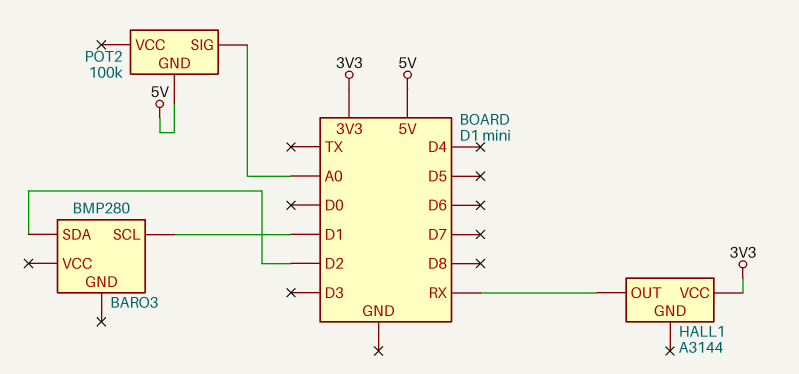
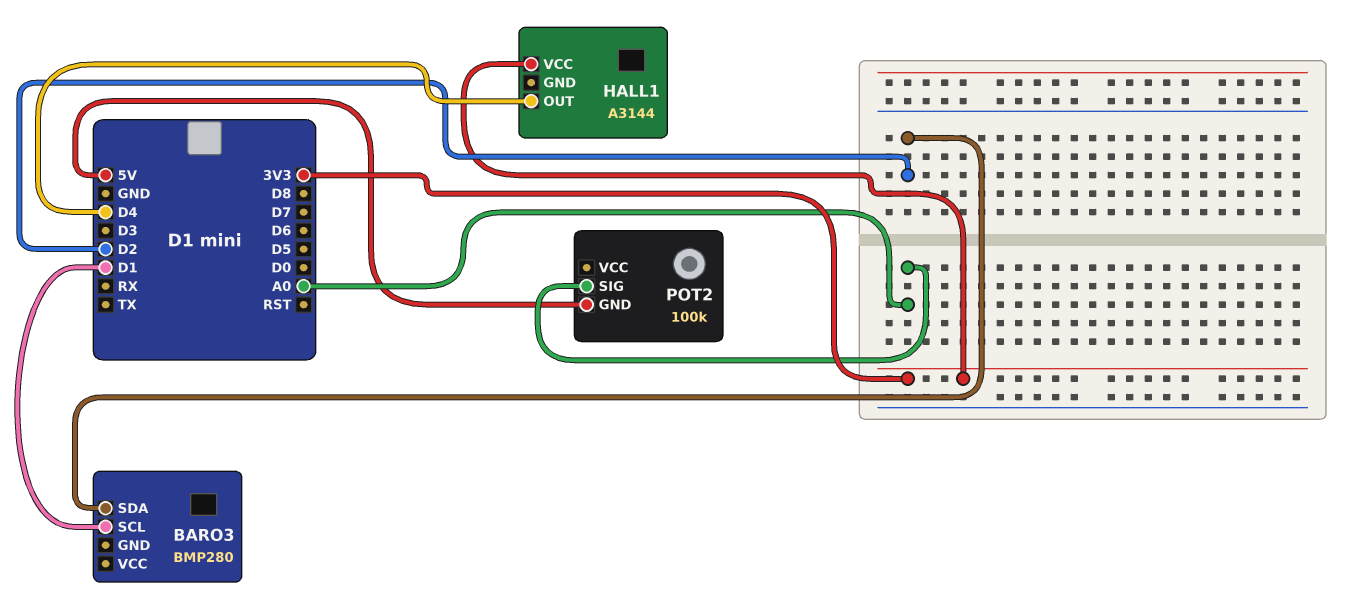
HALL1 pin OUT: RX -> D4

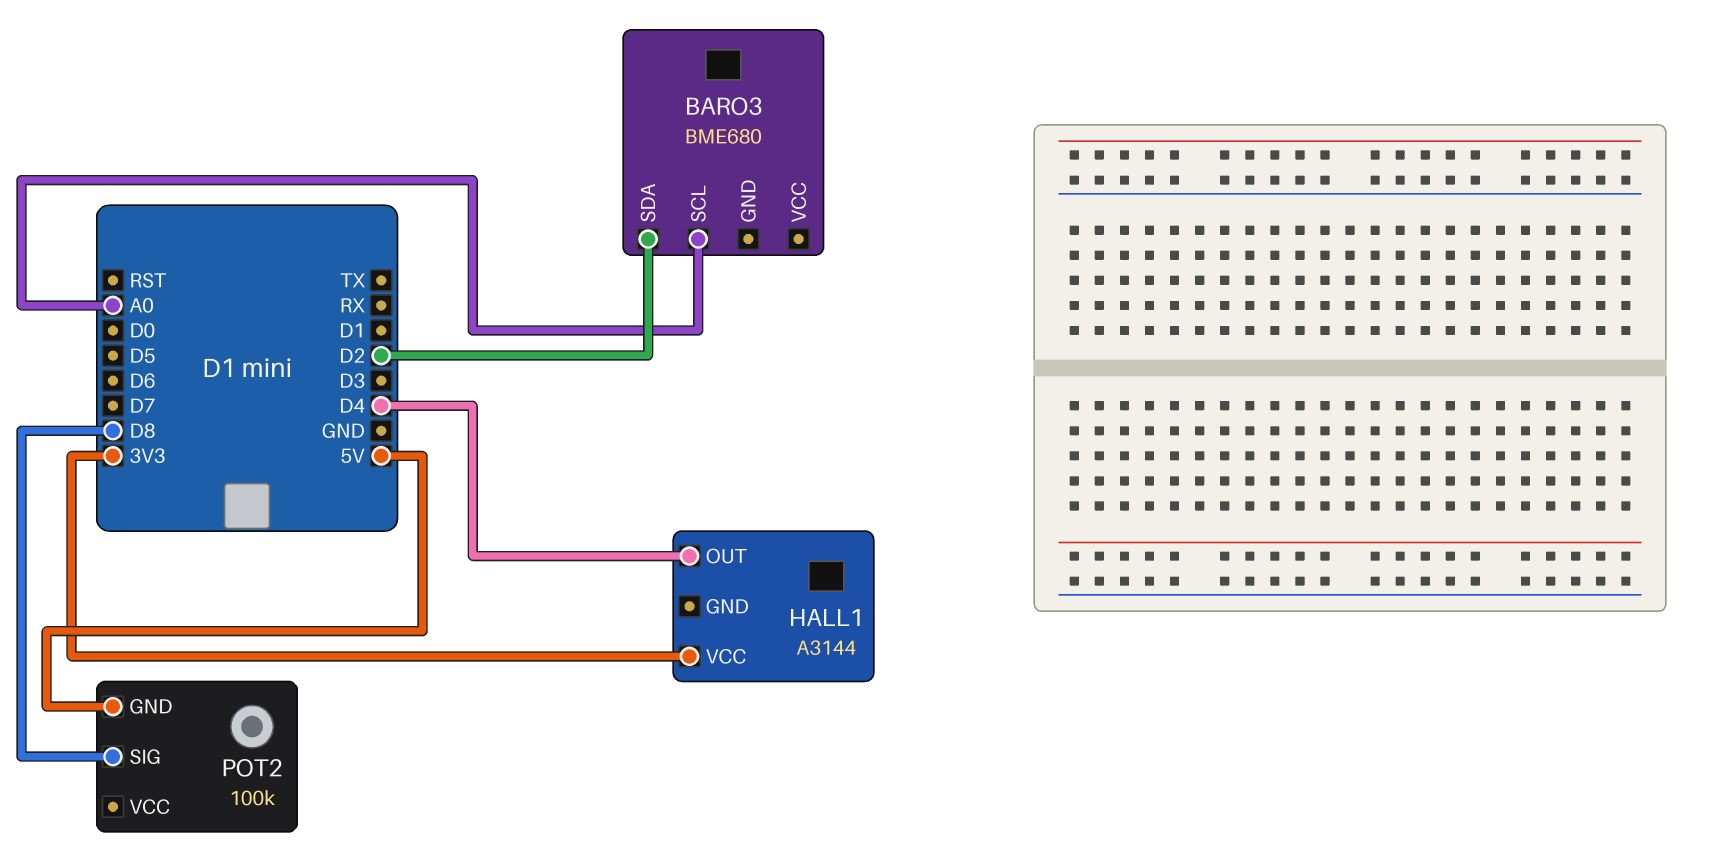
BARO3: BMP280 -> BME680
BARO3 pin SCL: D1 -> A0
POT2 pin SIG: A0 -> D8

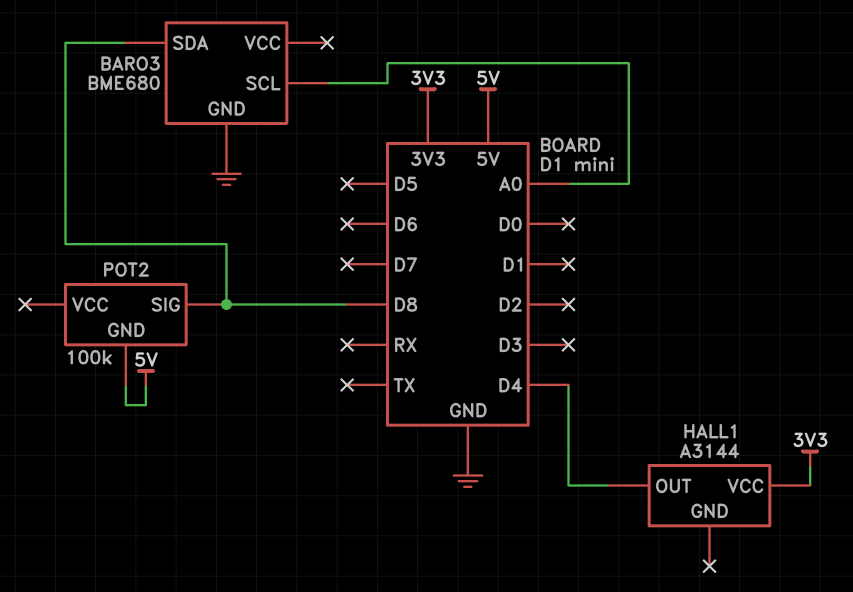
BARO3 pin GND: none -> GND
BARO3 pin SDA: D2 -> D8

